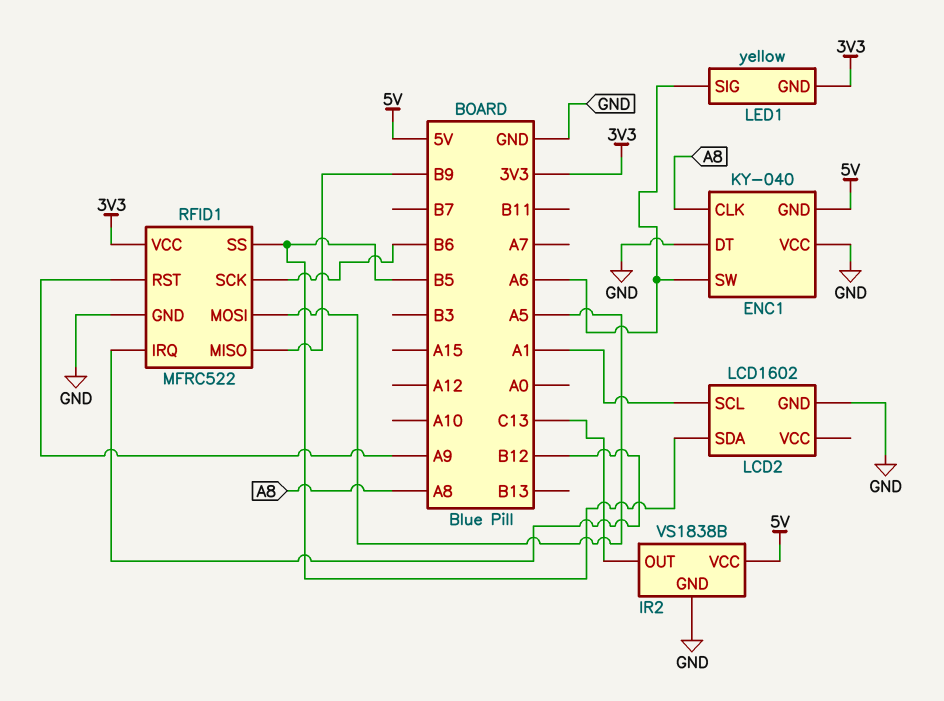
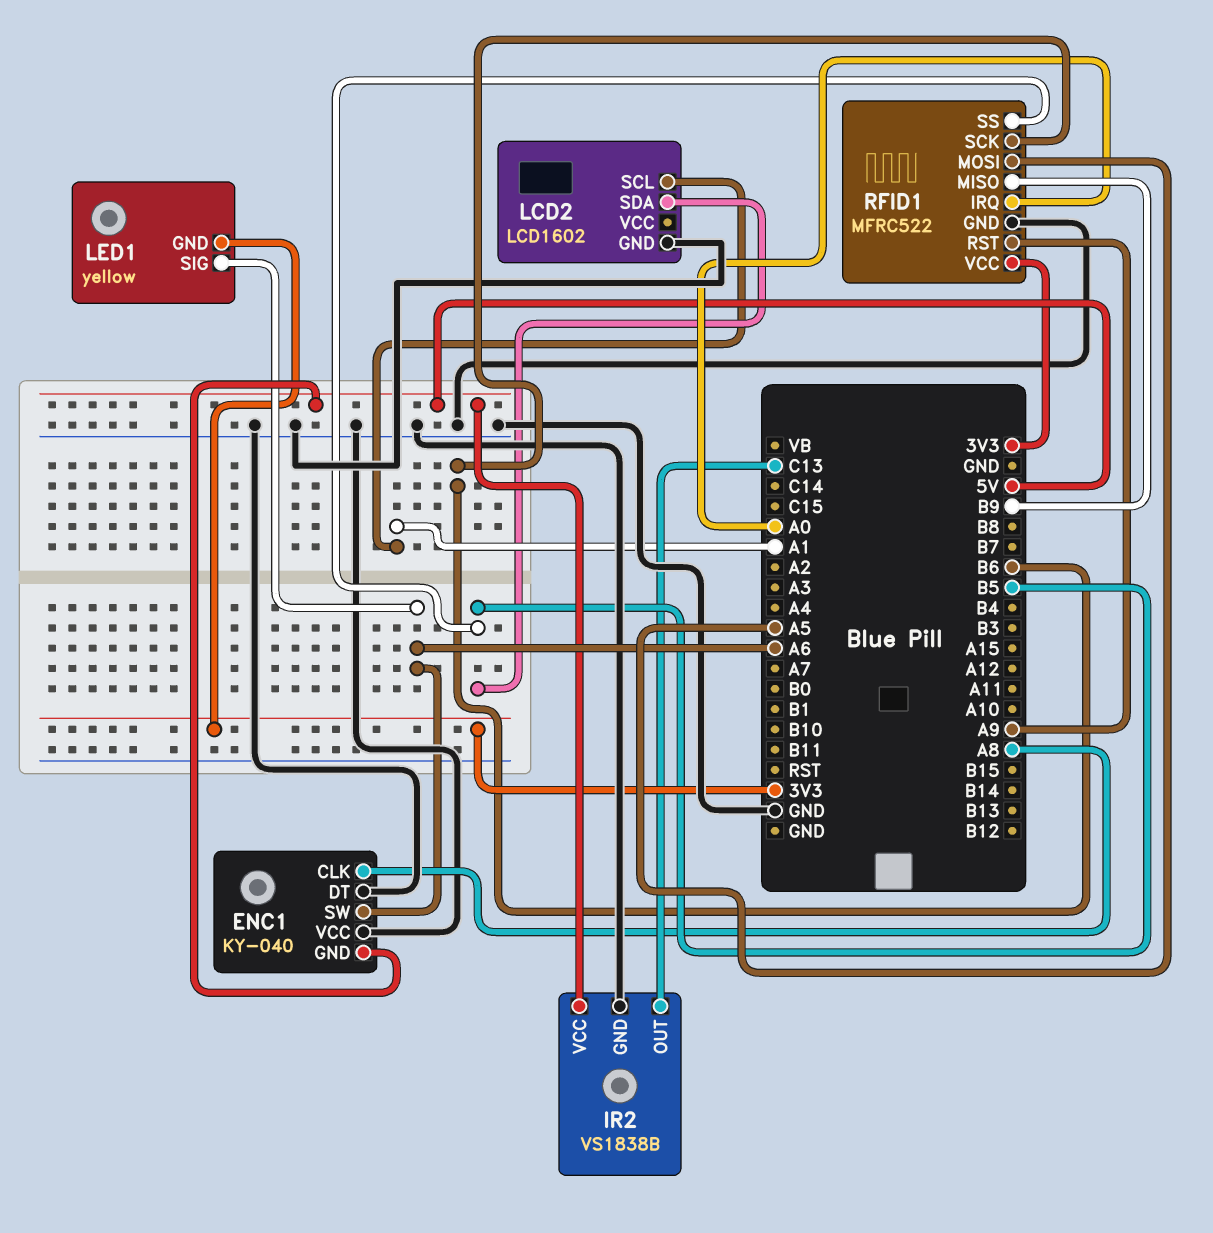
RFID1 pin IRQ: B12 -> A0

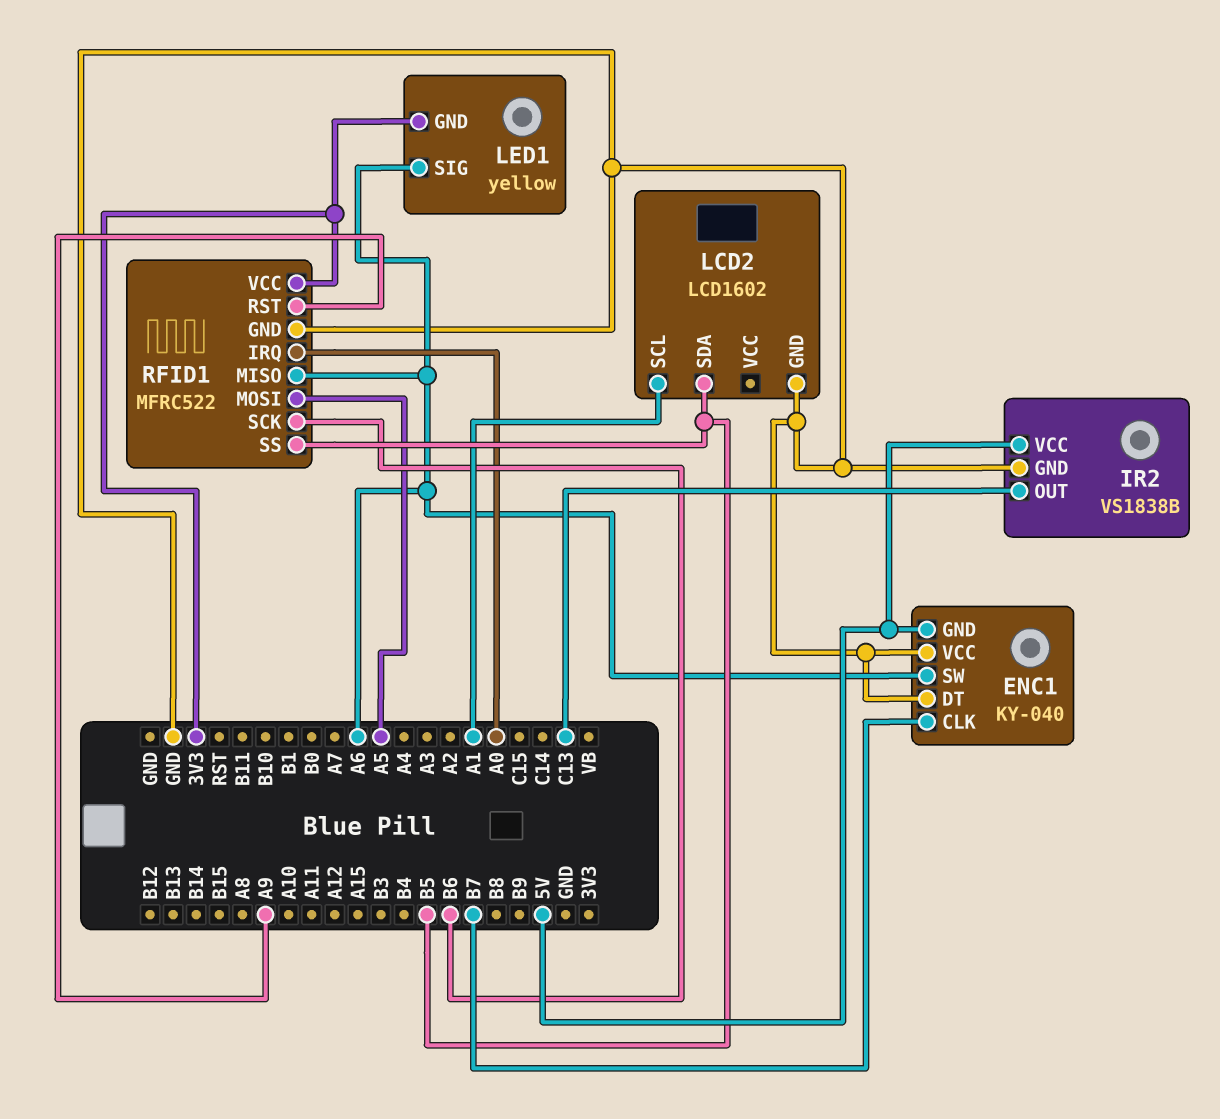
ENC1 pin CLK: A8 -> B7
RFID1 pin MISO: B9 -> A6

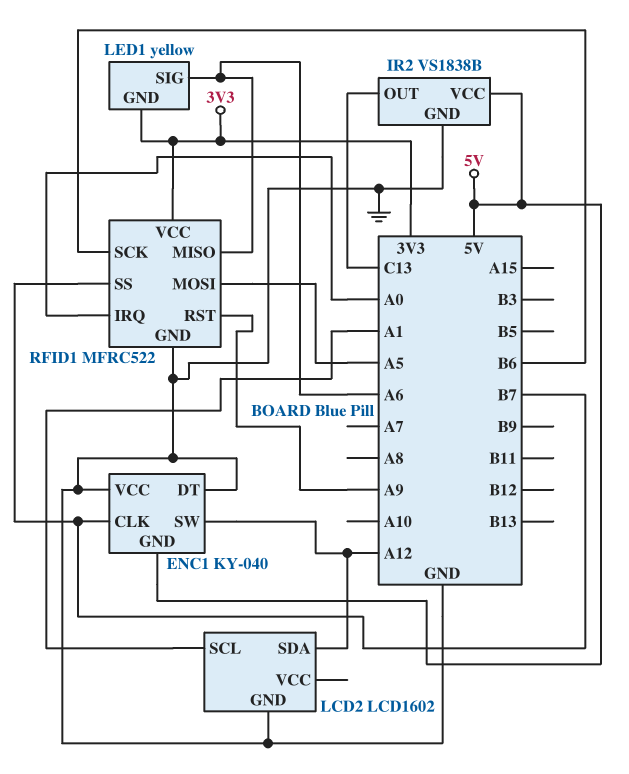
ENC1 pin SW: A6 -> A12
LCD2 pin SDA: B5 -> A12
RFID1 pin SS: B5 -> B7

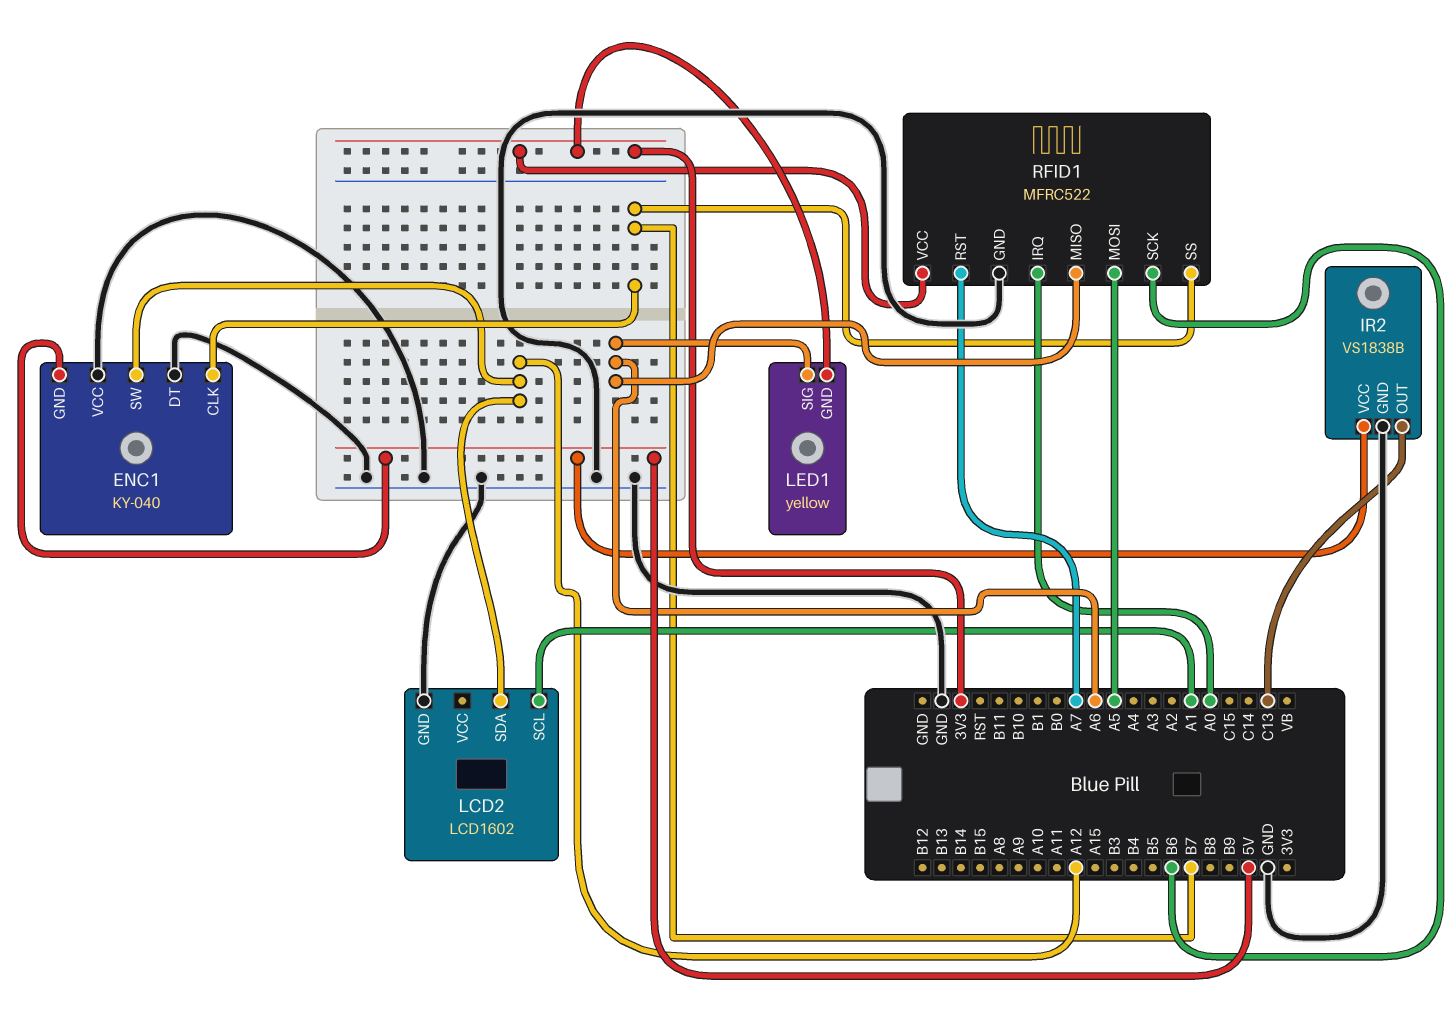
RFID1 pin RST: A9 -> A7

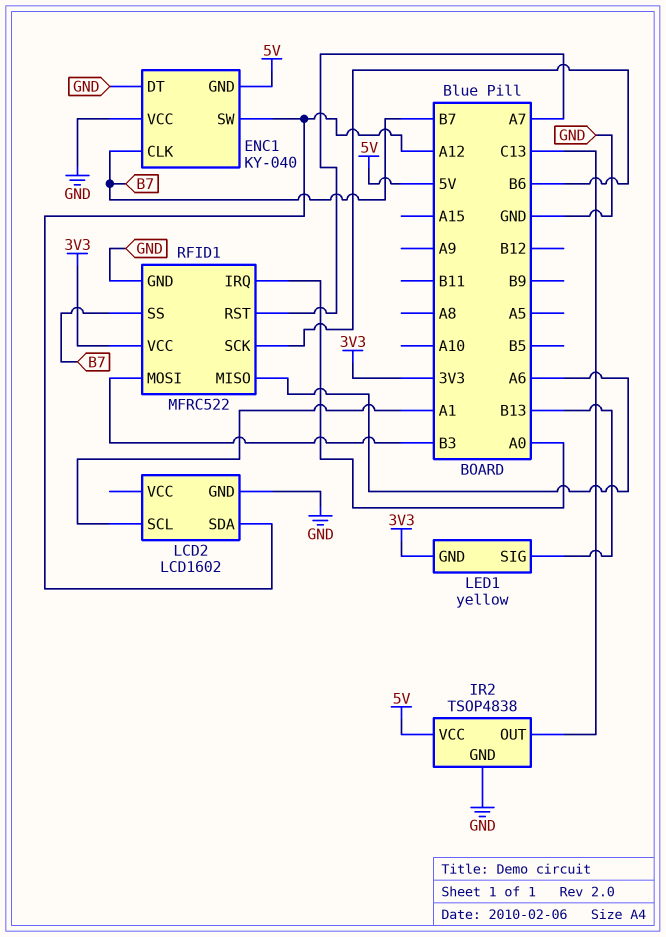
IR2: VS1838B -> TSOP4838
LED1 pin SIG: A6 -> B13
RFID1 pin MOSI: A5 -> B3

